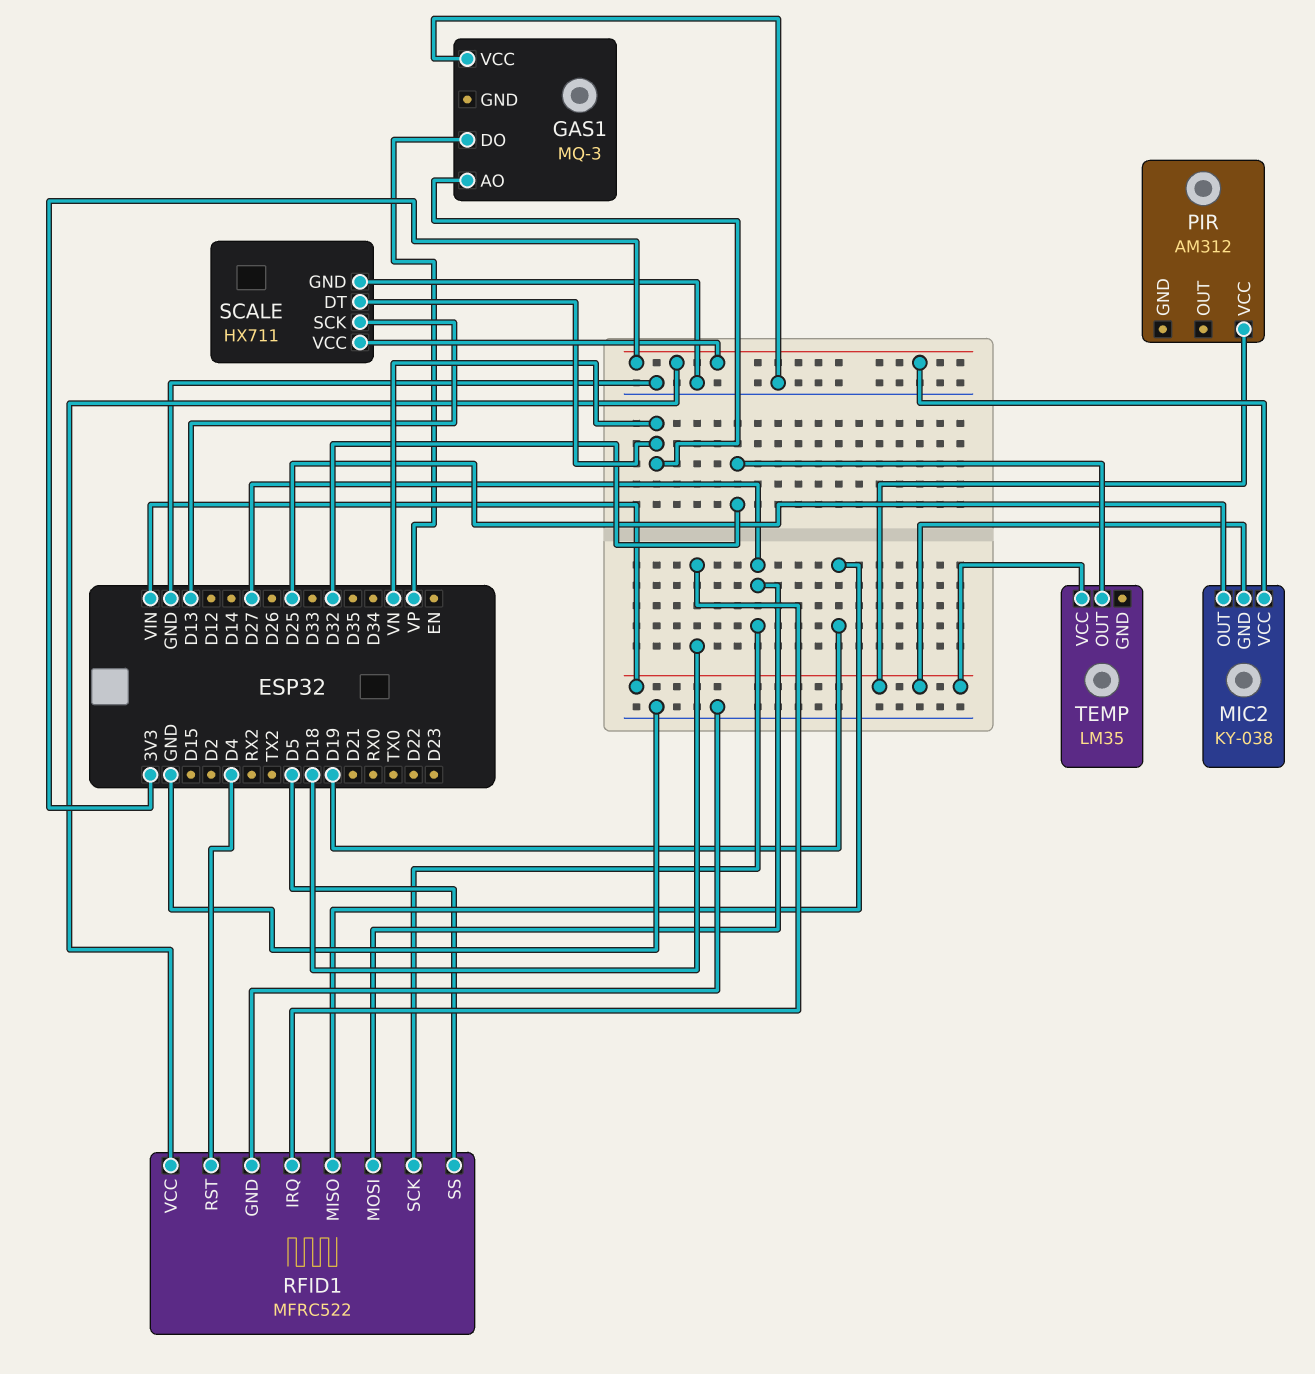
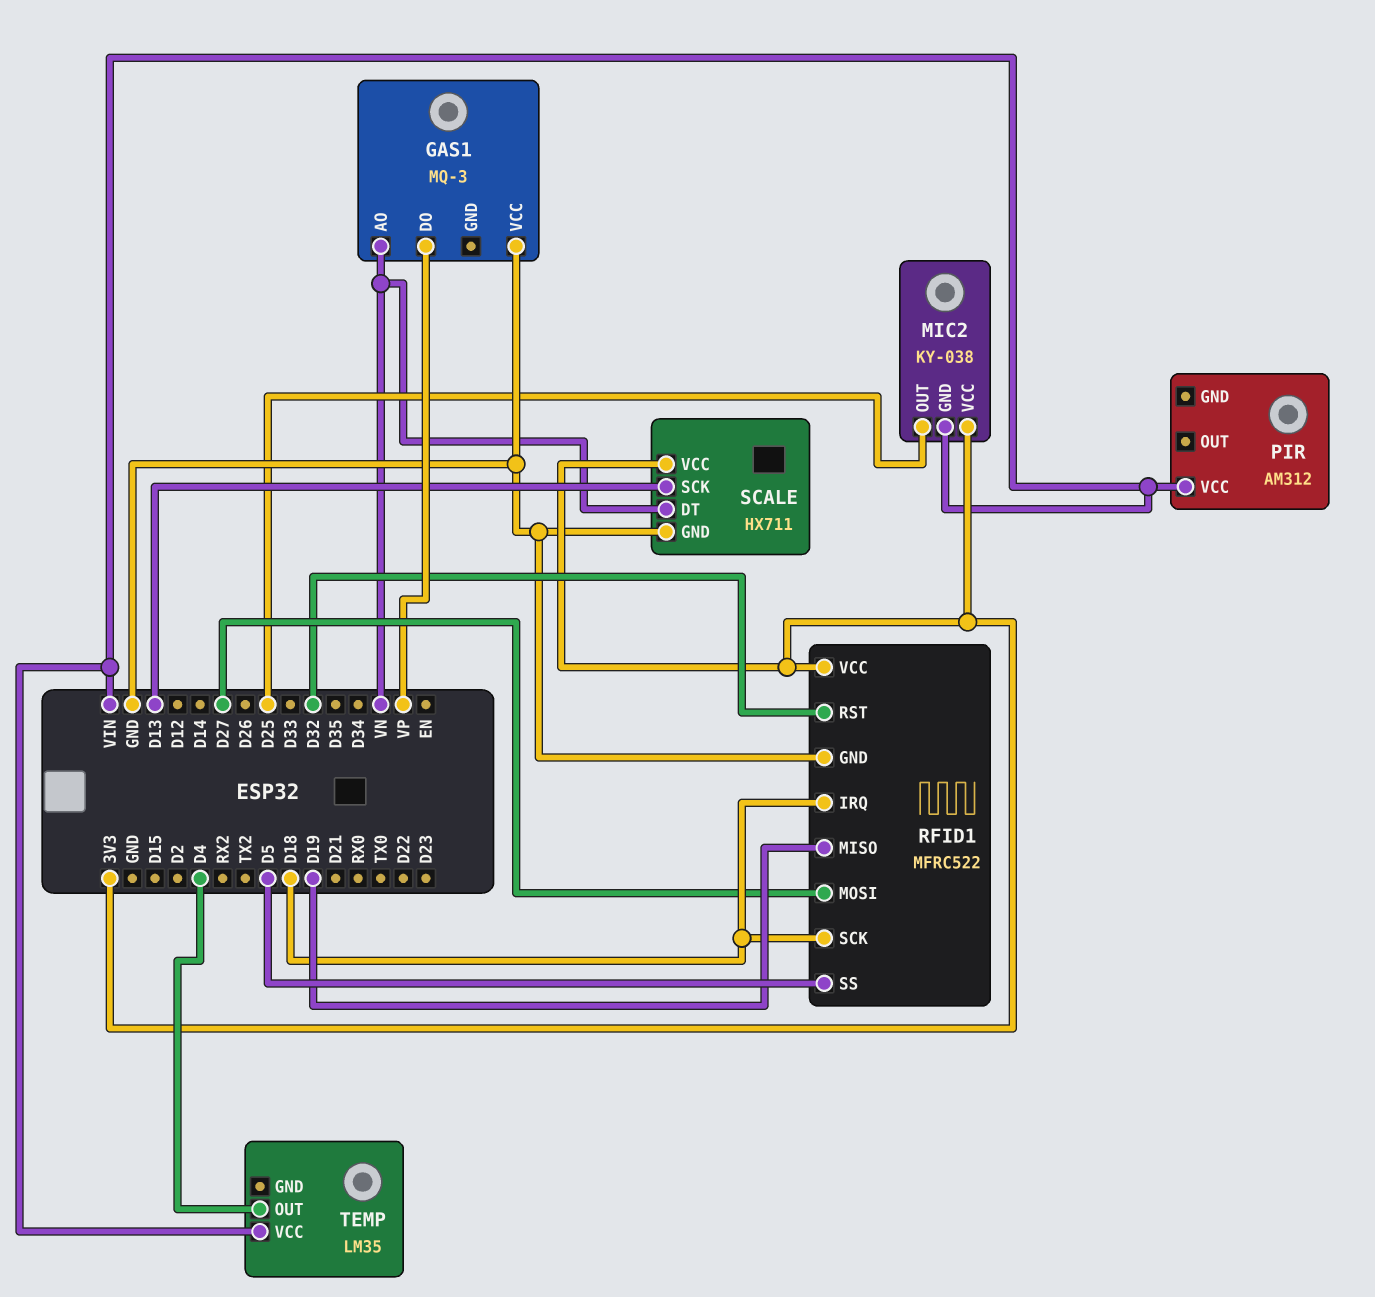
RFID1 pin RST: D4 -> D32
RFID1 pin SCK: D27 -> D18
TEMP pin OUT: D32 -> D4

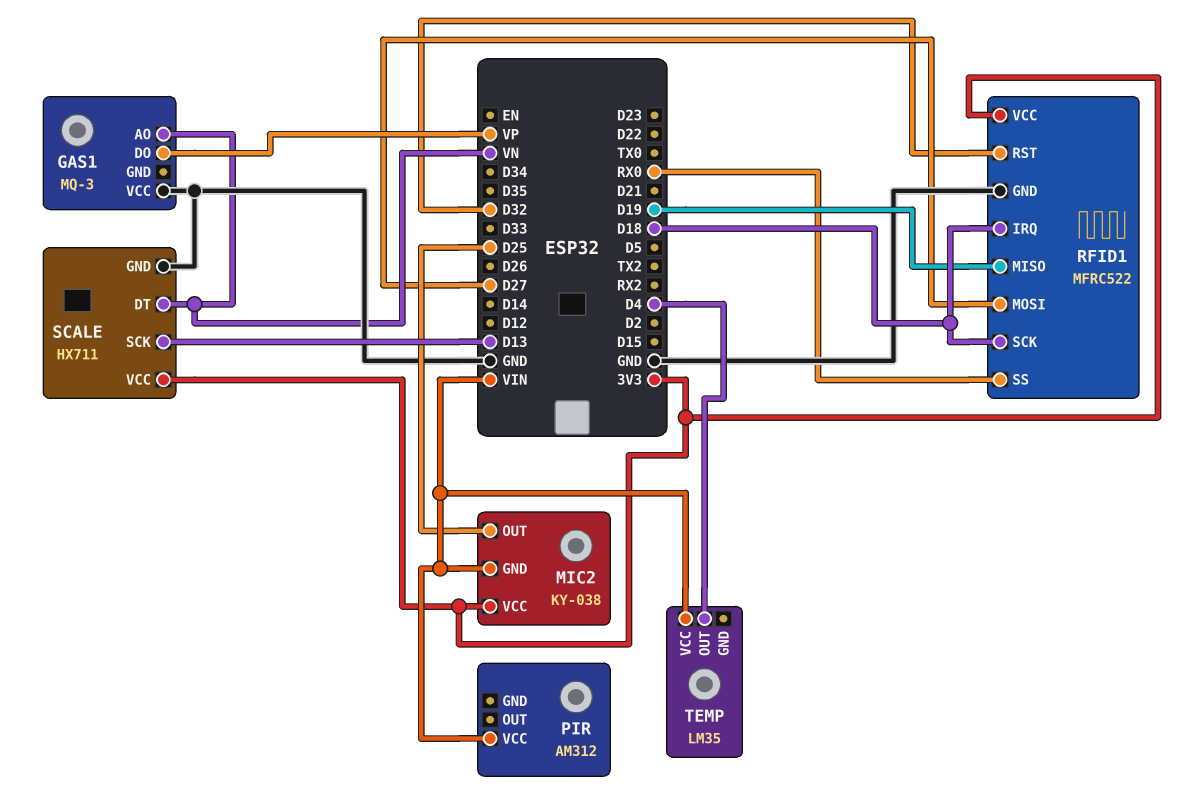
RFID1 pin SS: D5 -> RX0

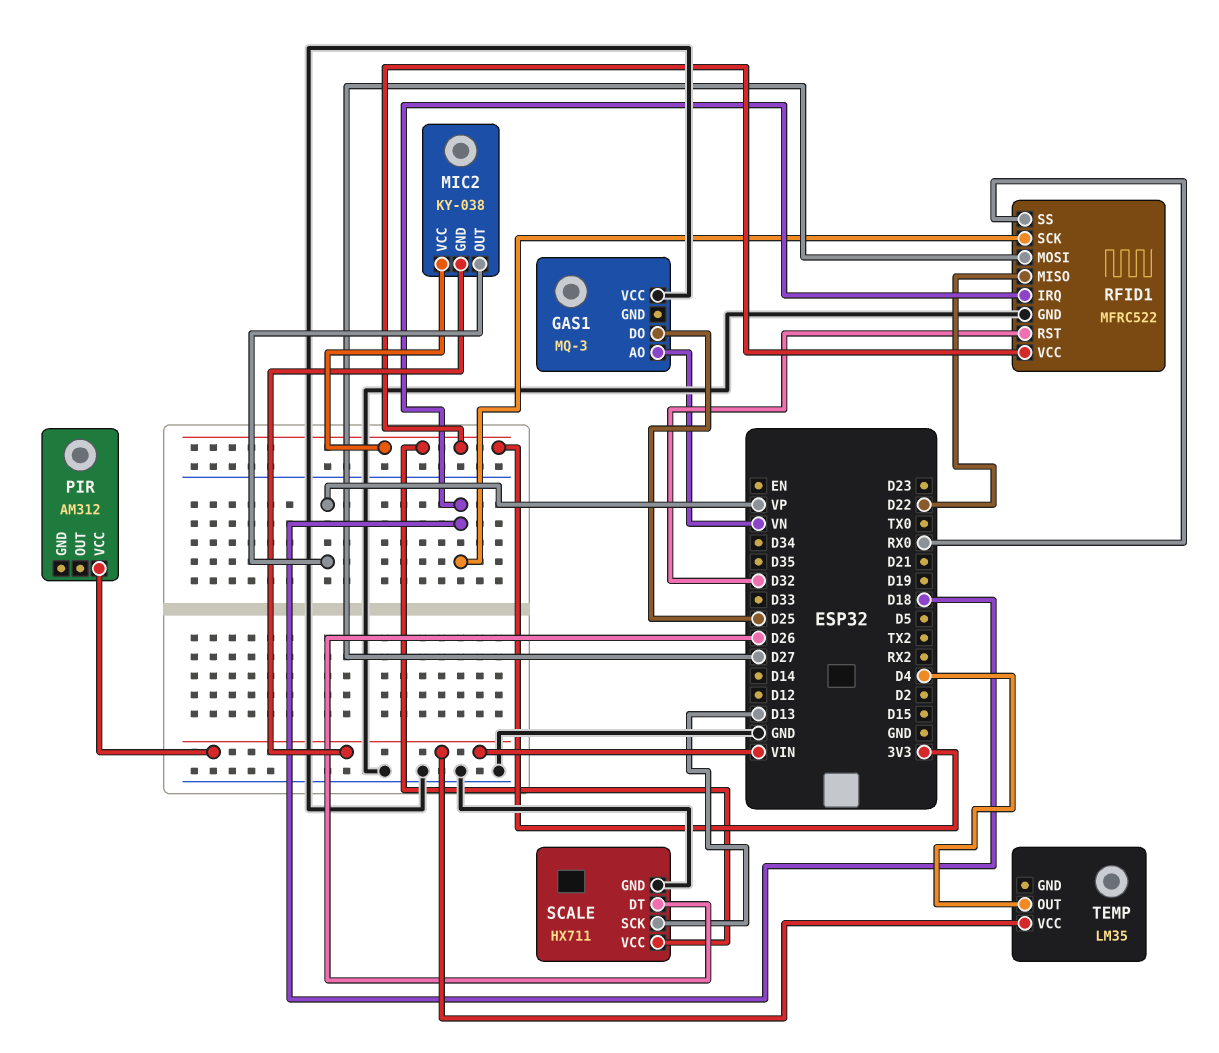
GAS1 pin DO: VP -> D25
MIC2 pin OUT: D25 -> VP
RFID1 pin MISO: D19 -> D22
SCALE pin DT: VN -> D26

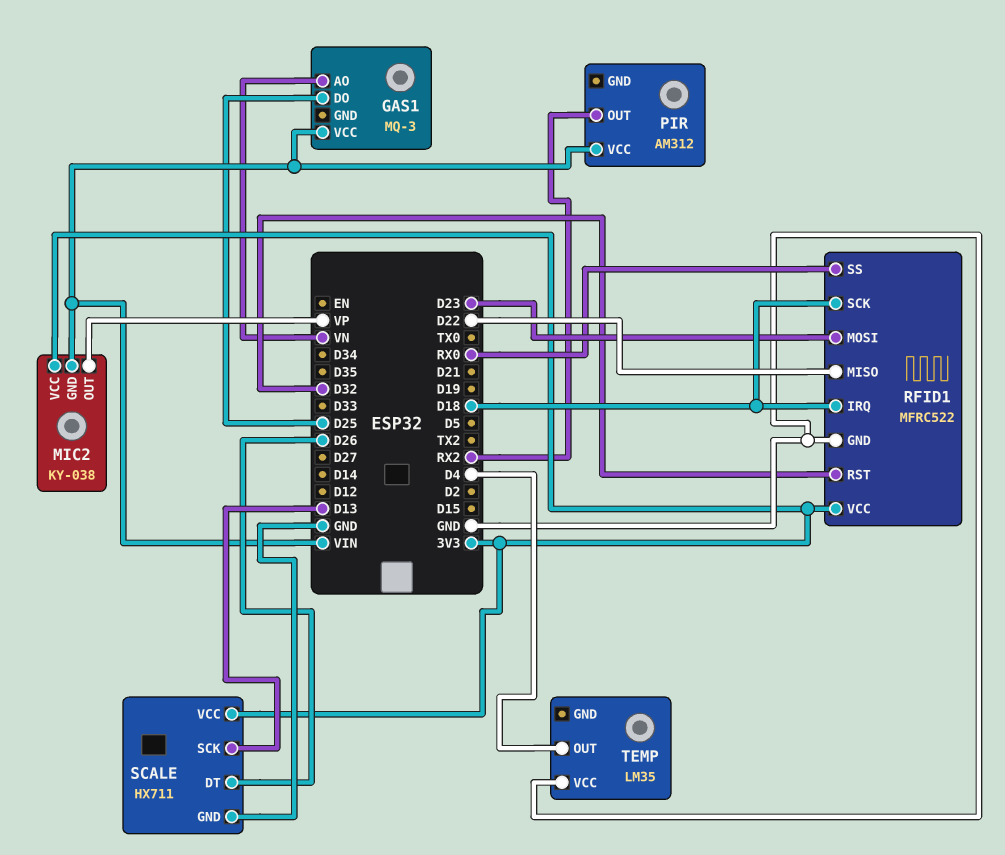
GAS1 pin VCC: GND -> VIN
PIR pin OUT: none -> RX2
RFID1 pin MOSI: D27 -> D23
TEMP pin VCC: VIN -> GND

